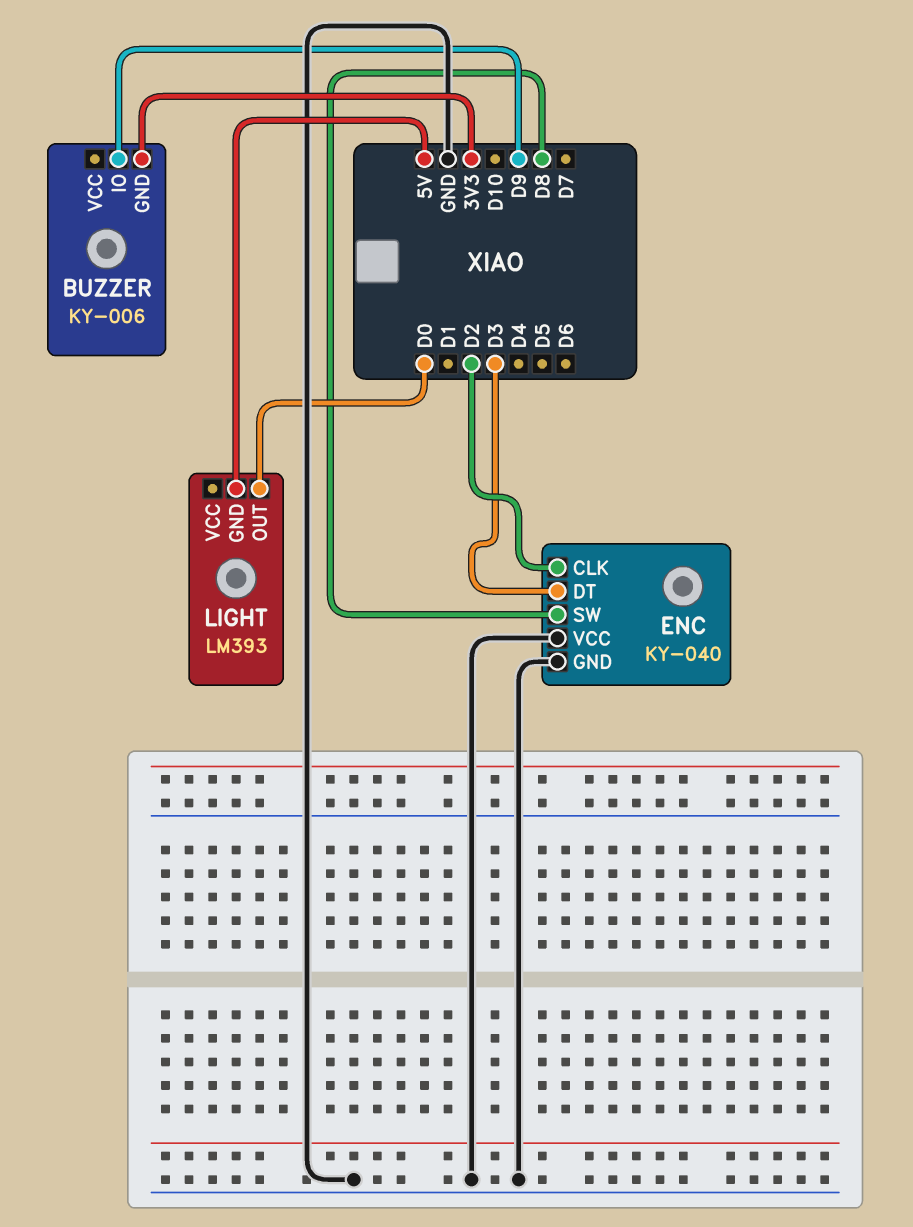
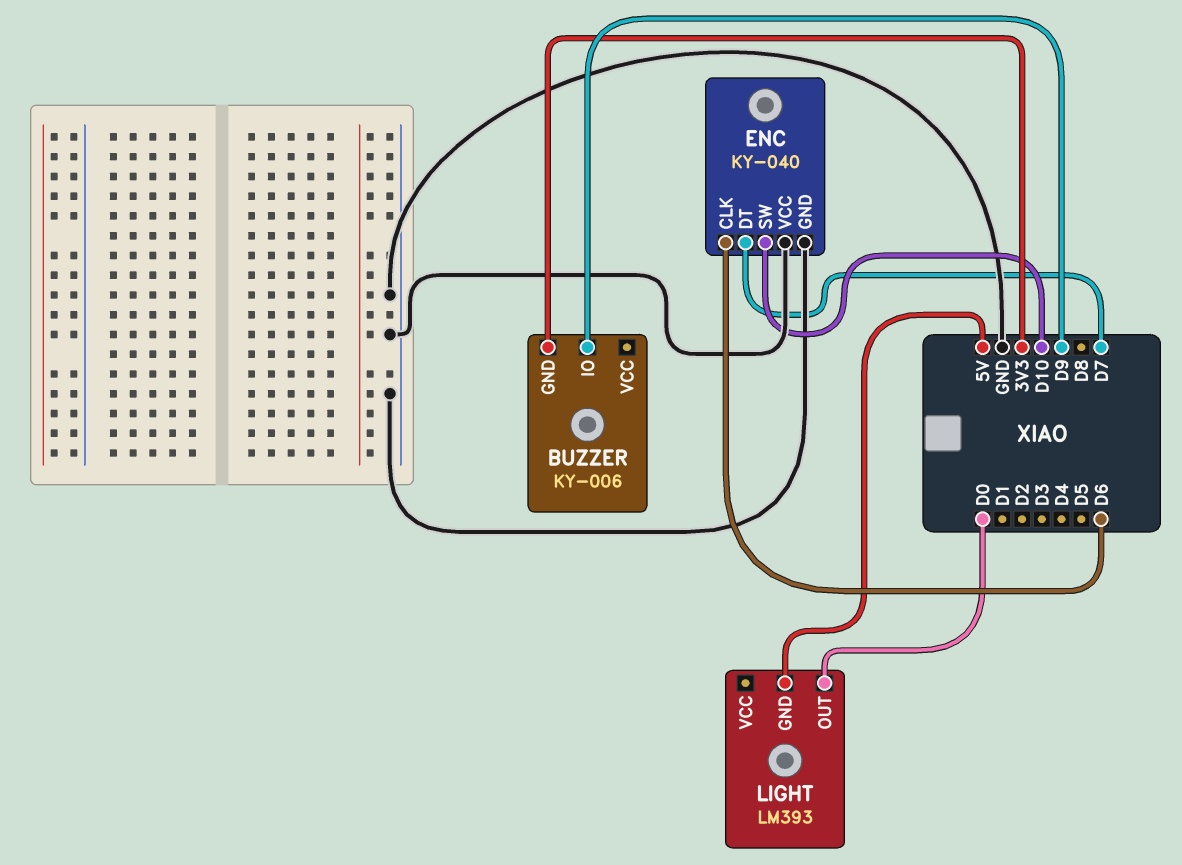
ENC pin CLK: D2 -> D6
ENC pin DT: D3 -> D7
ENC pin SW: D8 -> D10

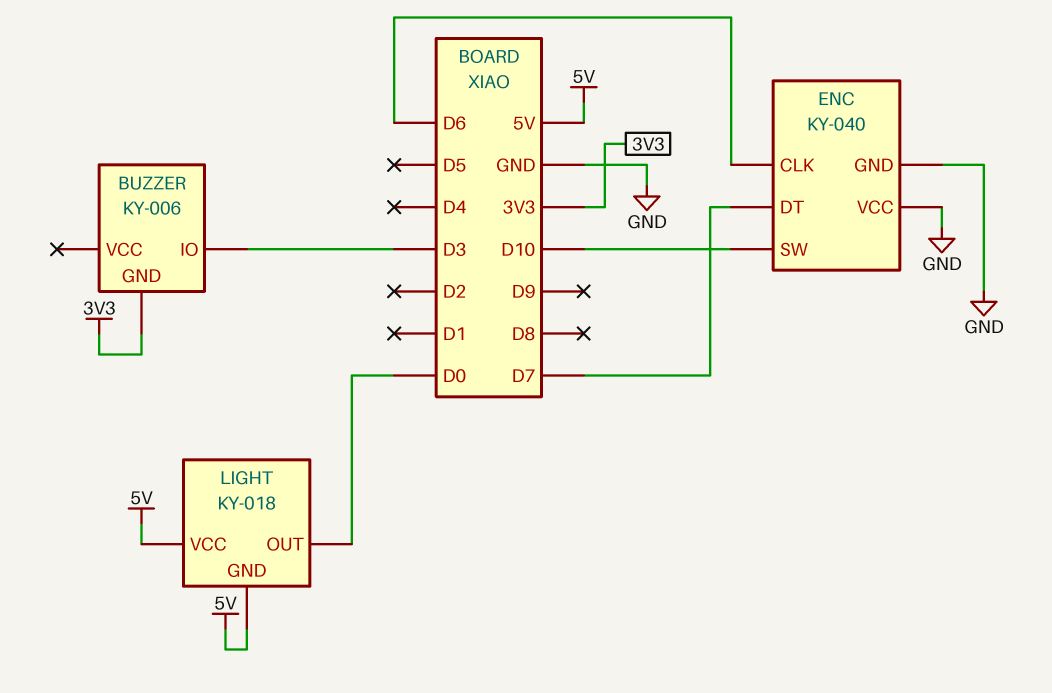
BUZZER pin IO: D9 -> D3
LIGHT: LM393 -> KY-018
LIGHT pin VCC: none -> 5V

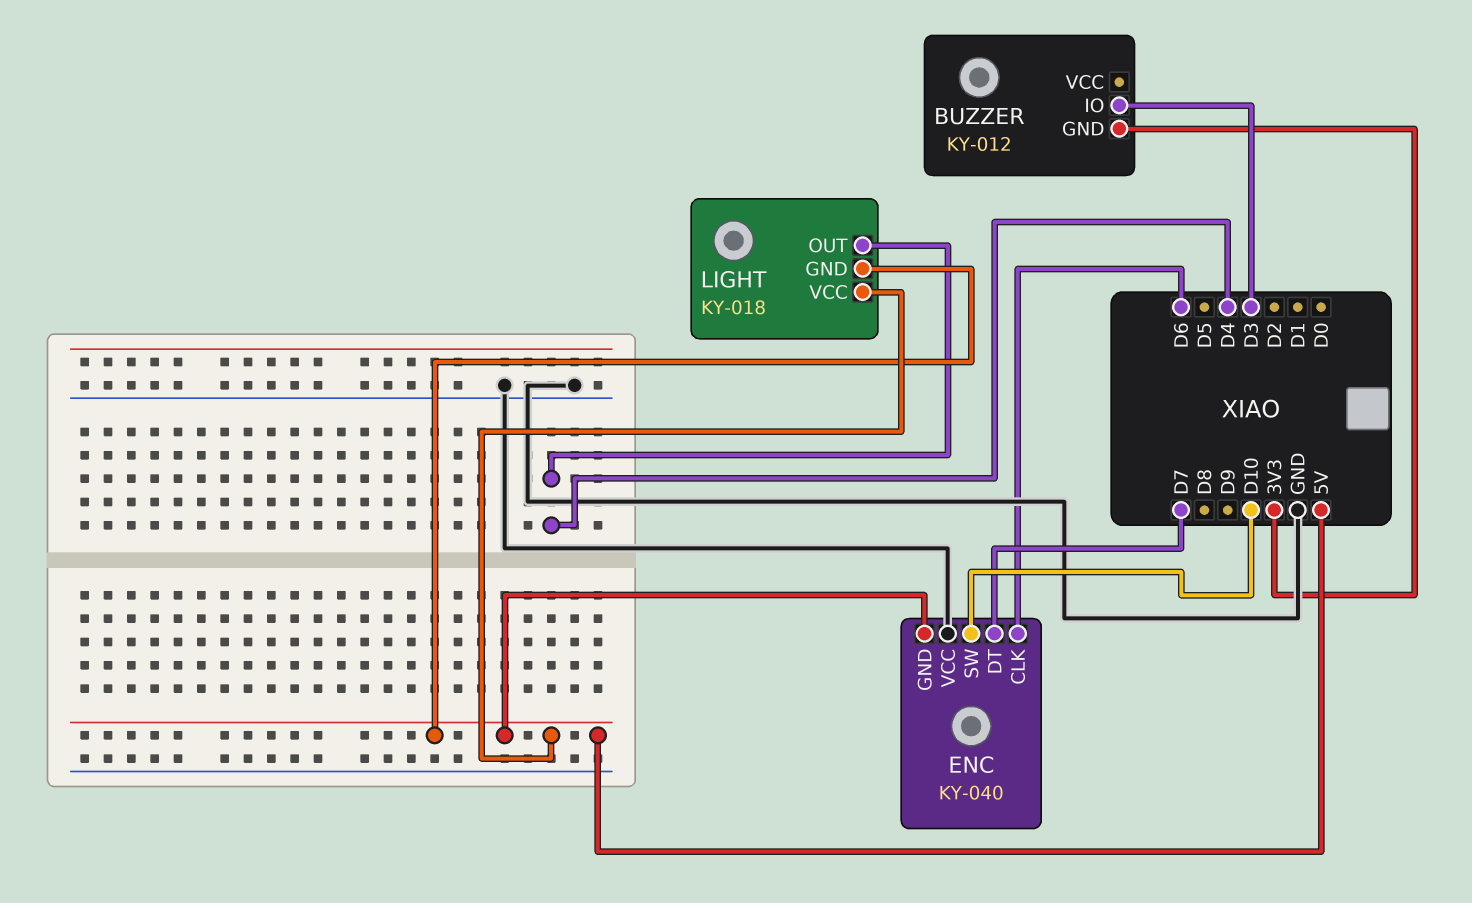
BUZZER: KY-006 -> KY-012
ENC pin GND: GND -> 5V
LIGHT pin OUT: D0 -> D4

